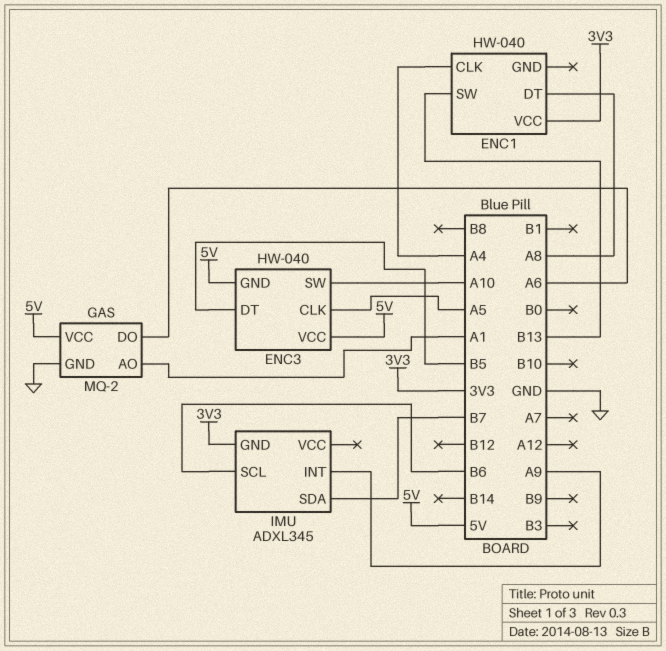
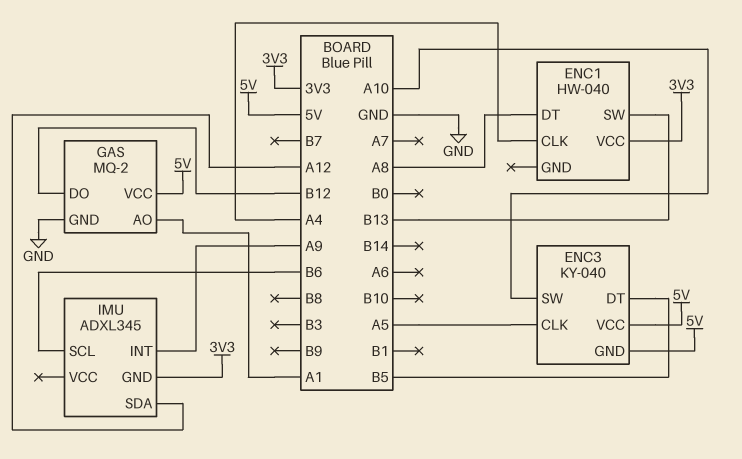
ENC3: HW-040 -> KY-040
GAS pin DO: A6 -> B12
IMU pin SDA: B7 -> A12

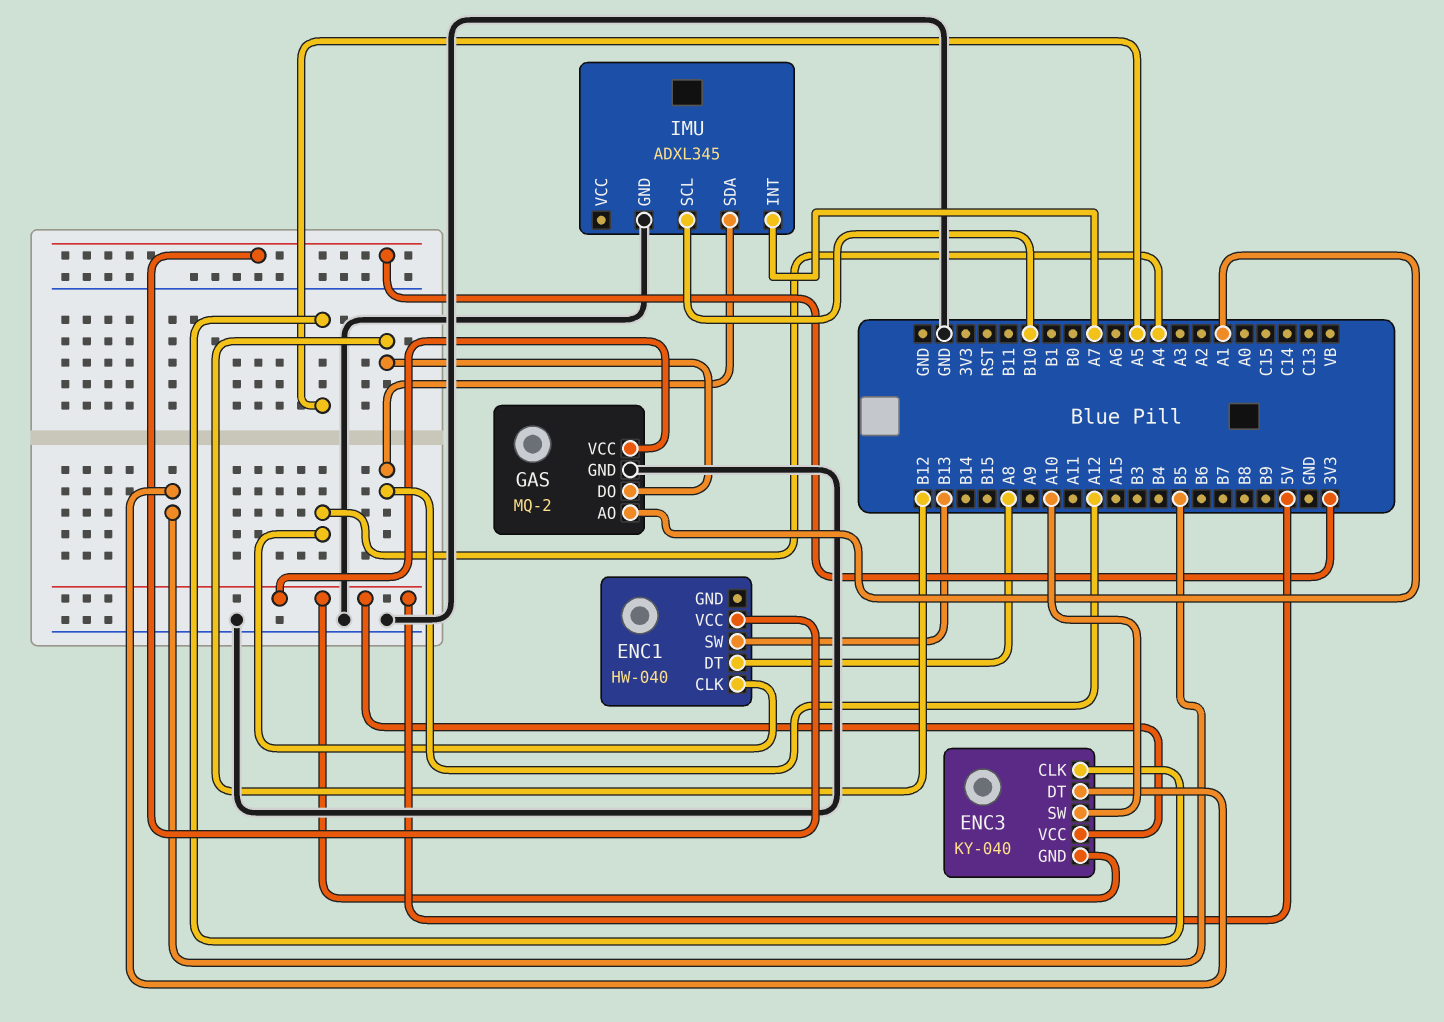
IMU pin GND: 3V3 -> GND
IMU pin INT: A9 -> A7
IMU pin SCL: B6 -> B10

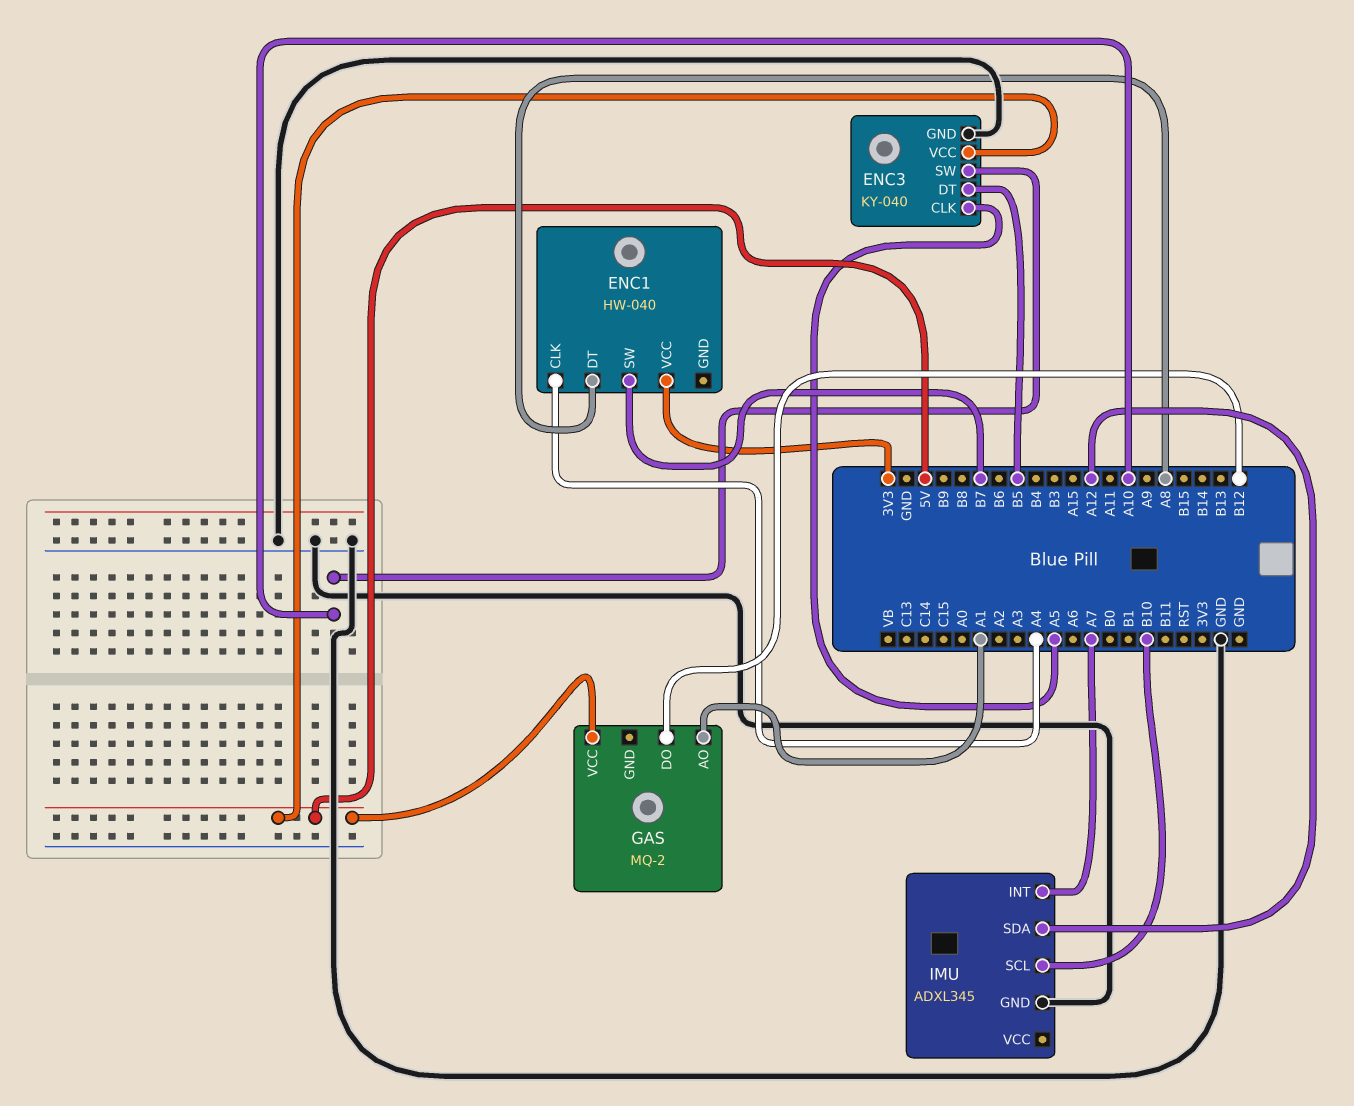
ENC1 pin SW: B13 -> B7
ENC3 pin GND: 5V -> GND
GAS pin GND: GND -> none

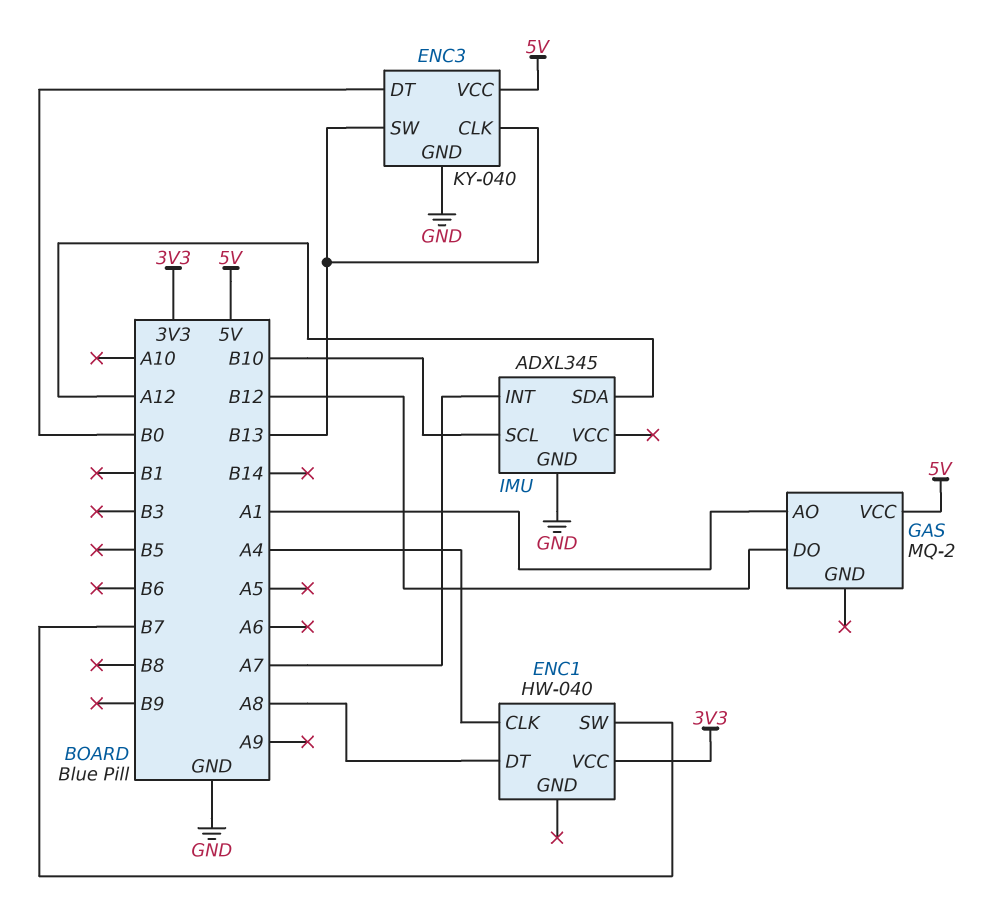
ENC3 pin CLK: A5 -> B13
ENC3 pin DT: B5 -> B0
ENC3 pin SW: A10 -> B13

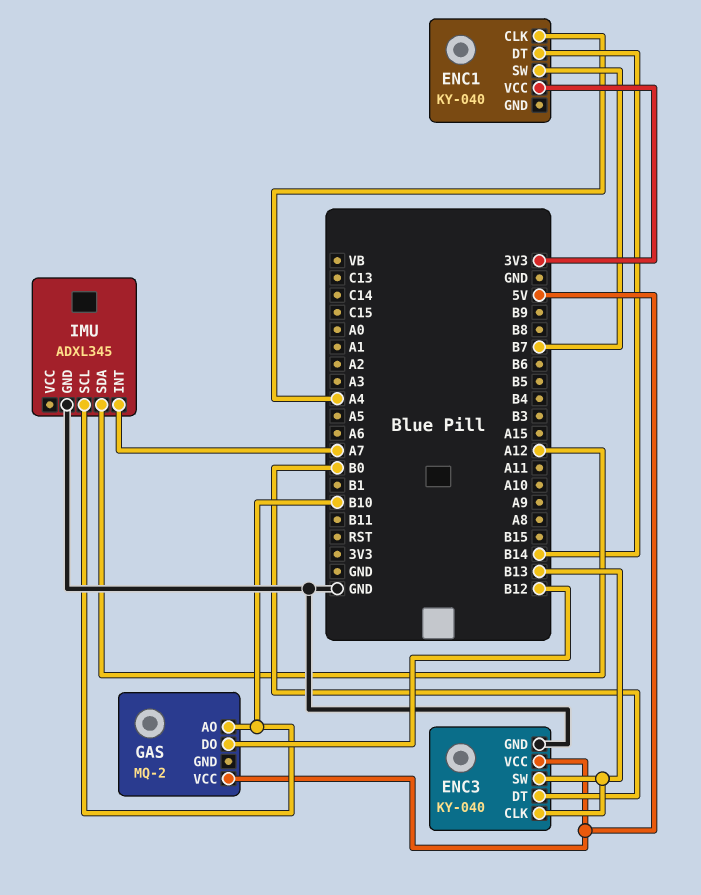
ENC1: HW-040 -> KY-040
ENC1 pin DT: A8 -> B14
GAS pin AO: A1 -> B10

